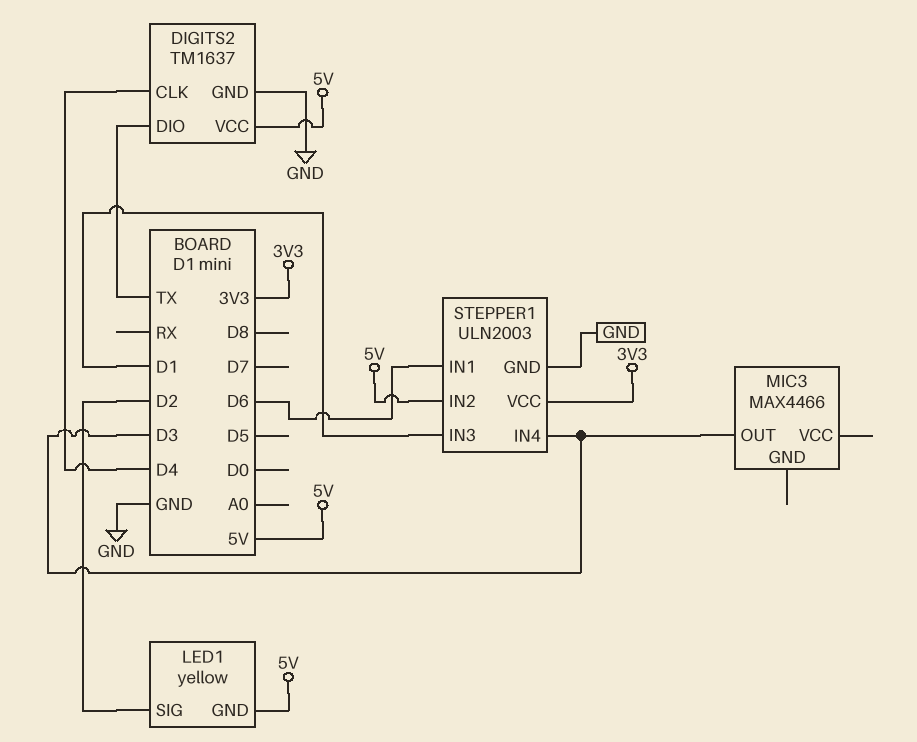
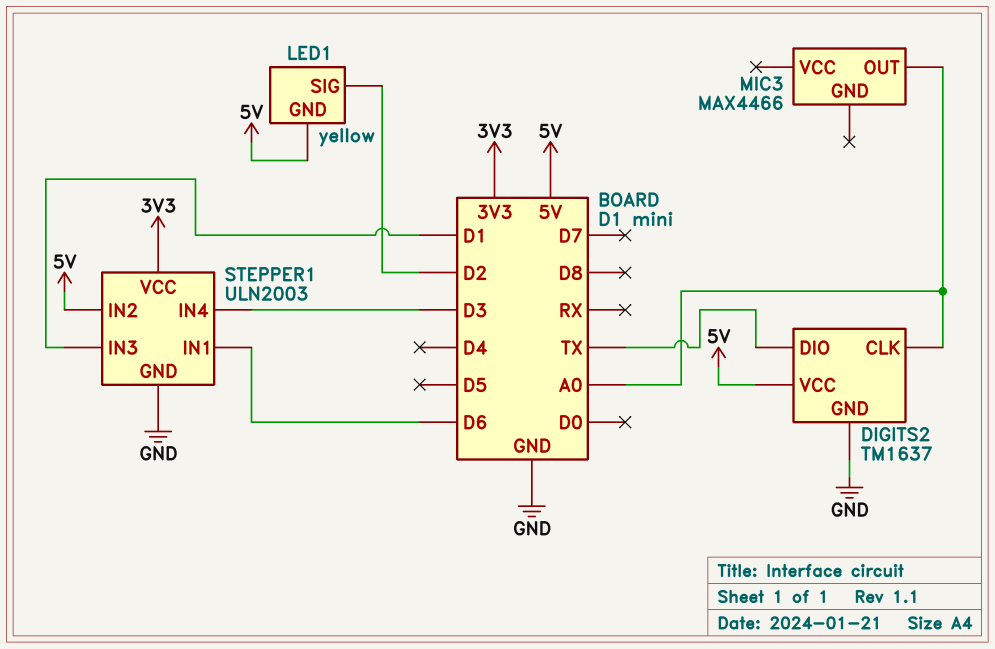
DIGITS2 pin CLK: D4 -> A0
MIC3 pin OUT: D3 -> A0

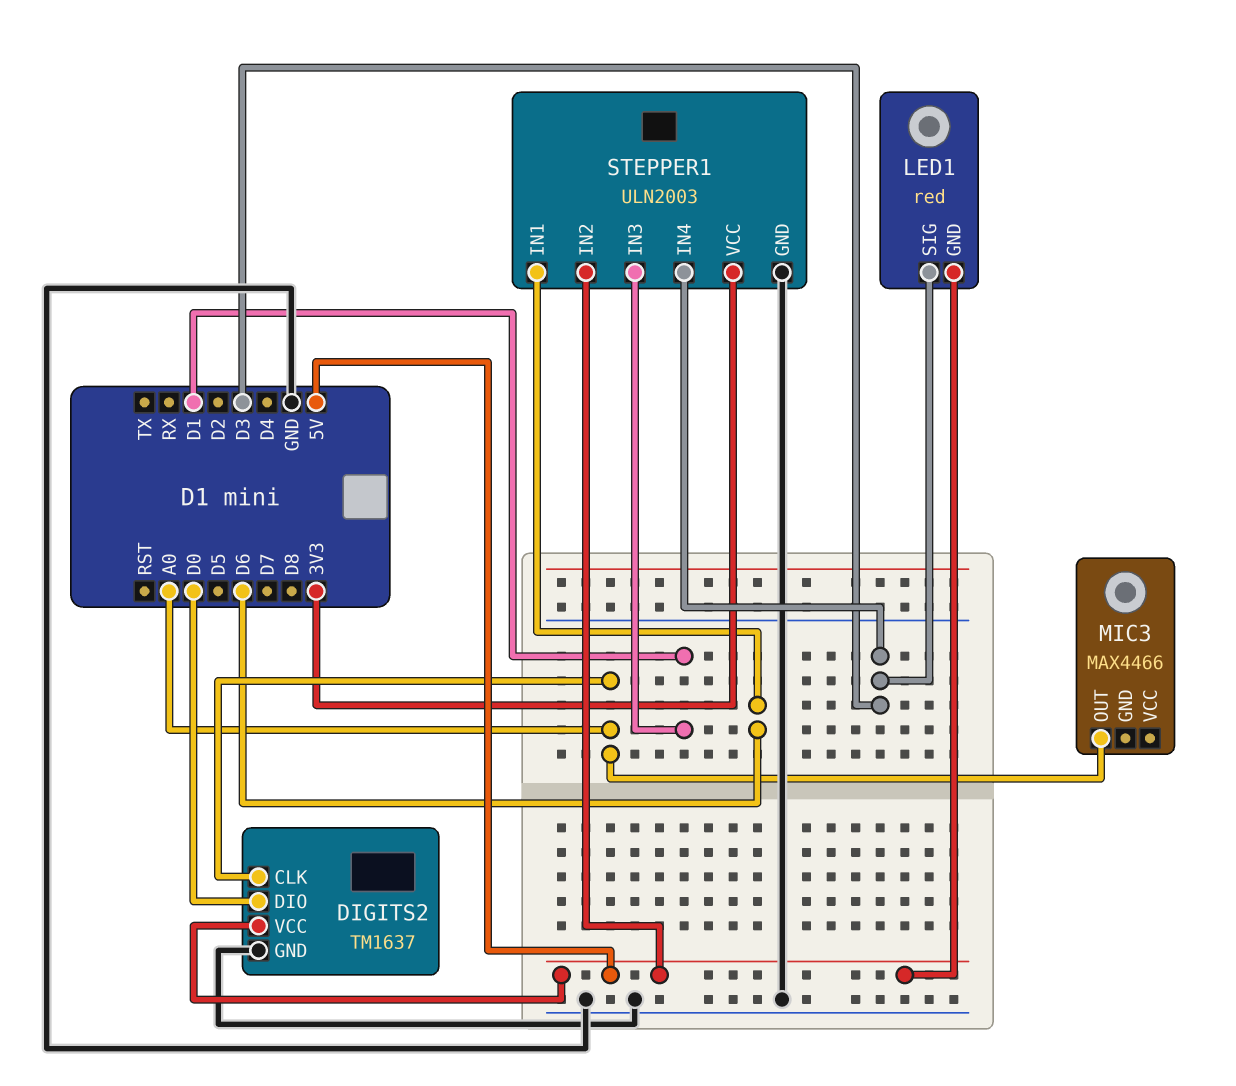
DIGITS2 pin DIO: TX -> D0
LED1: yellow -> red
LED1 pin SIG: D2 -> D3

